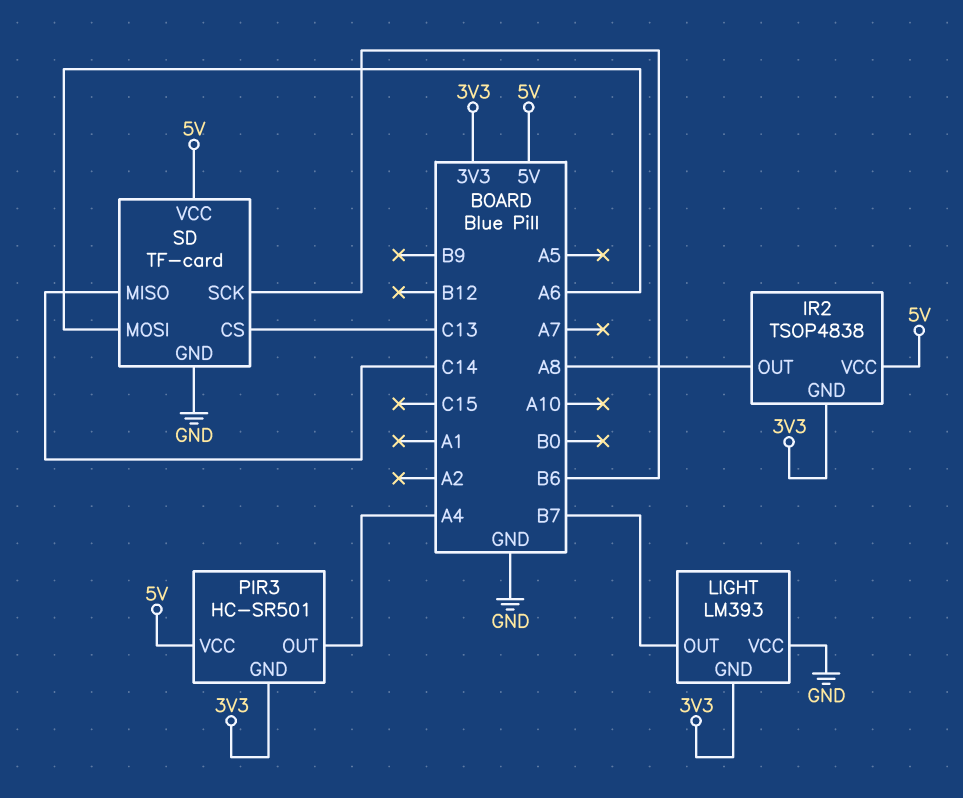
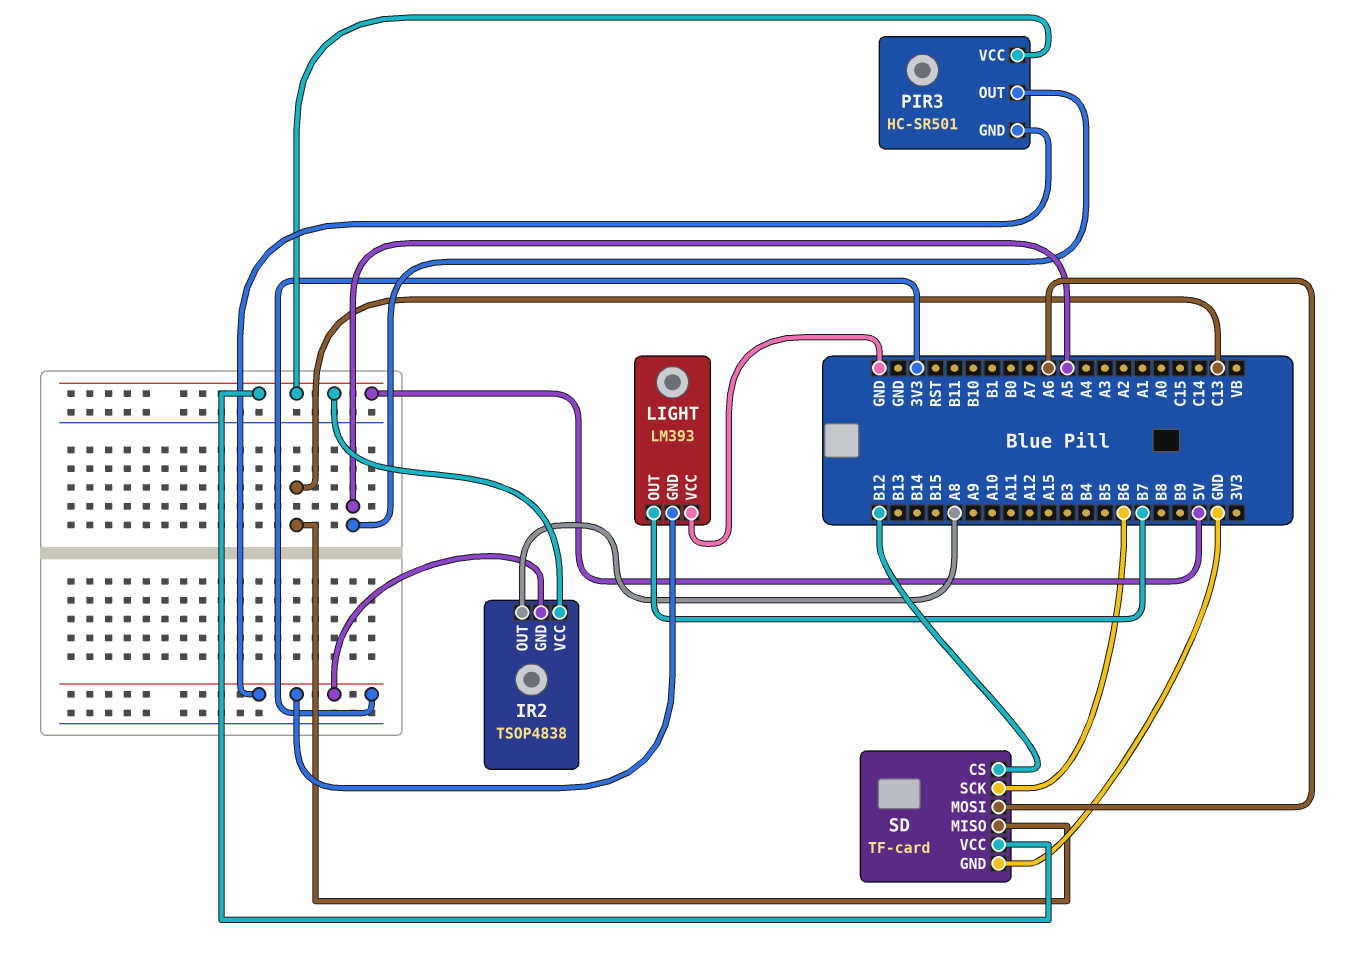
PIR3 pin OUT: A4 -> A5
SD pin CS: C13 -> B12
SD pin MISO: C14 -> C13

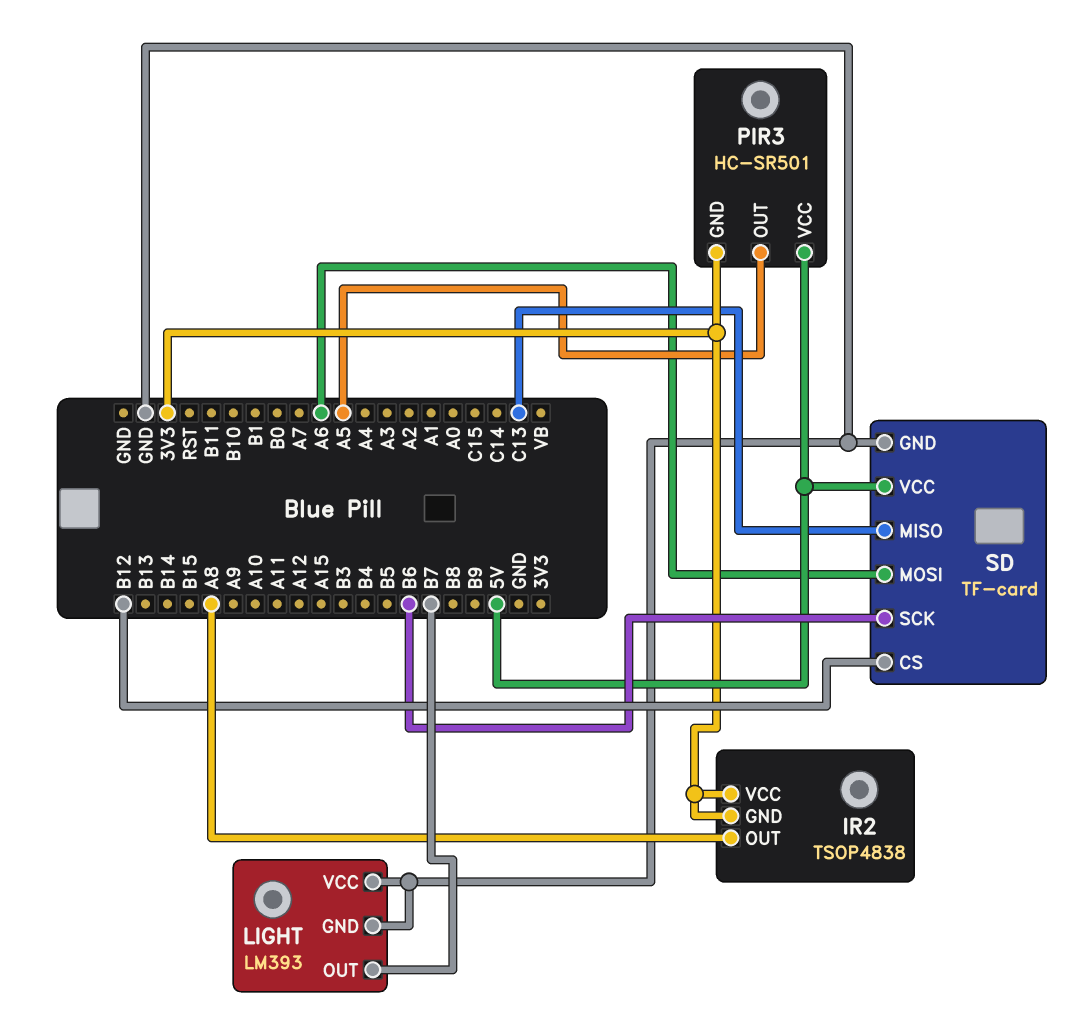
IR2 pin VCC: 5V -> 3V3
LIGHT pin GND: 3V3 -> GND

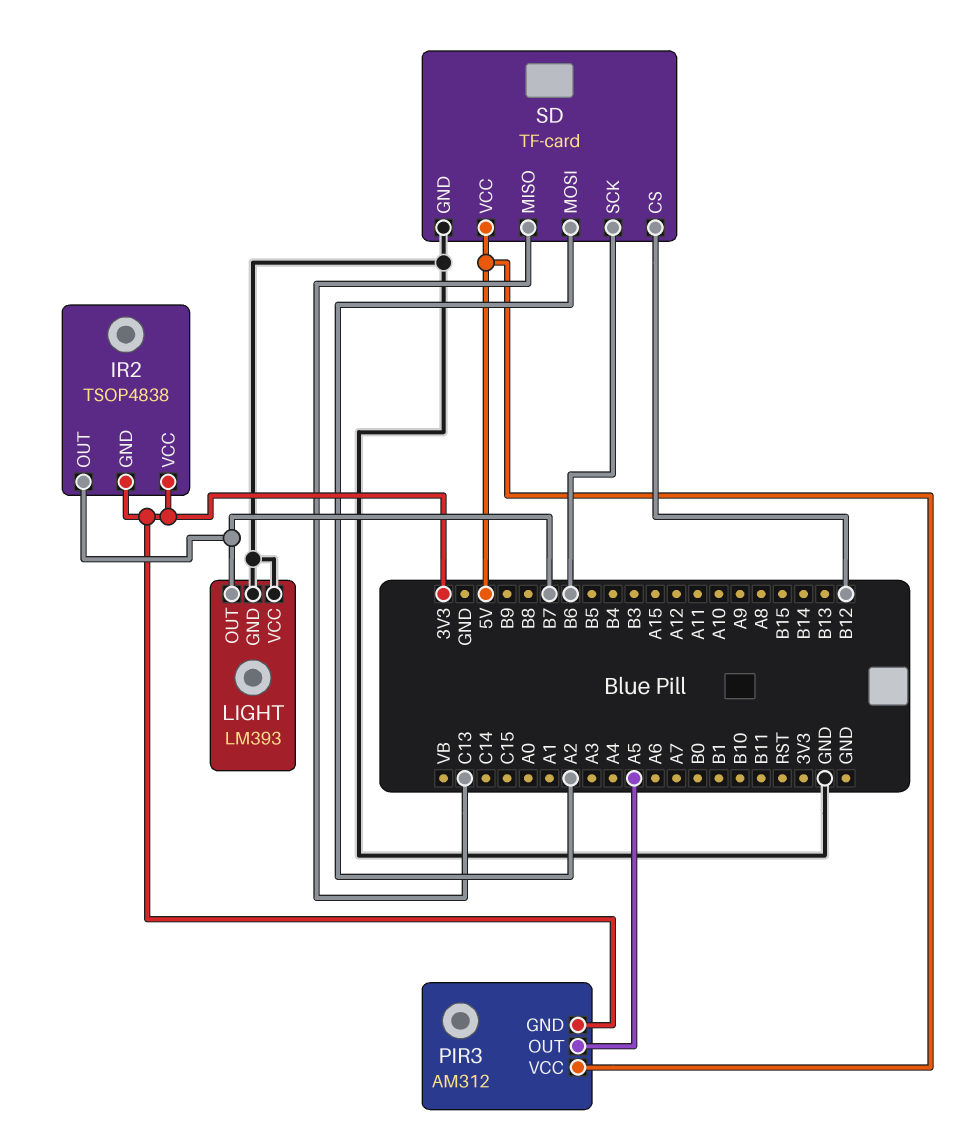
IR2 pin OUT: A8 -> B7
PIR3: HC-SR501 -> AM312
SD pin MOSI: A6 -> A2

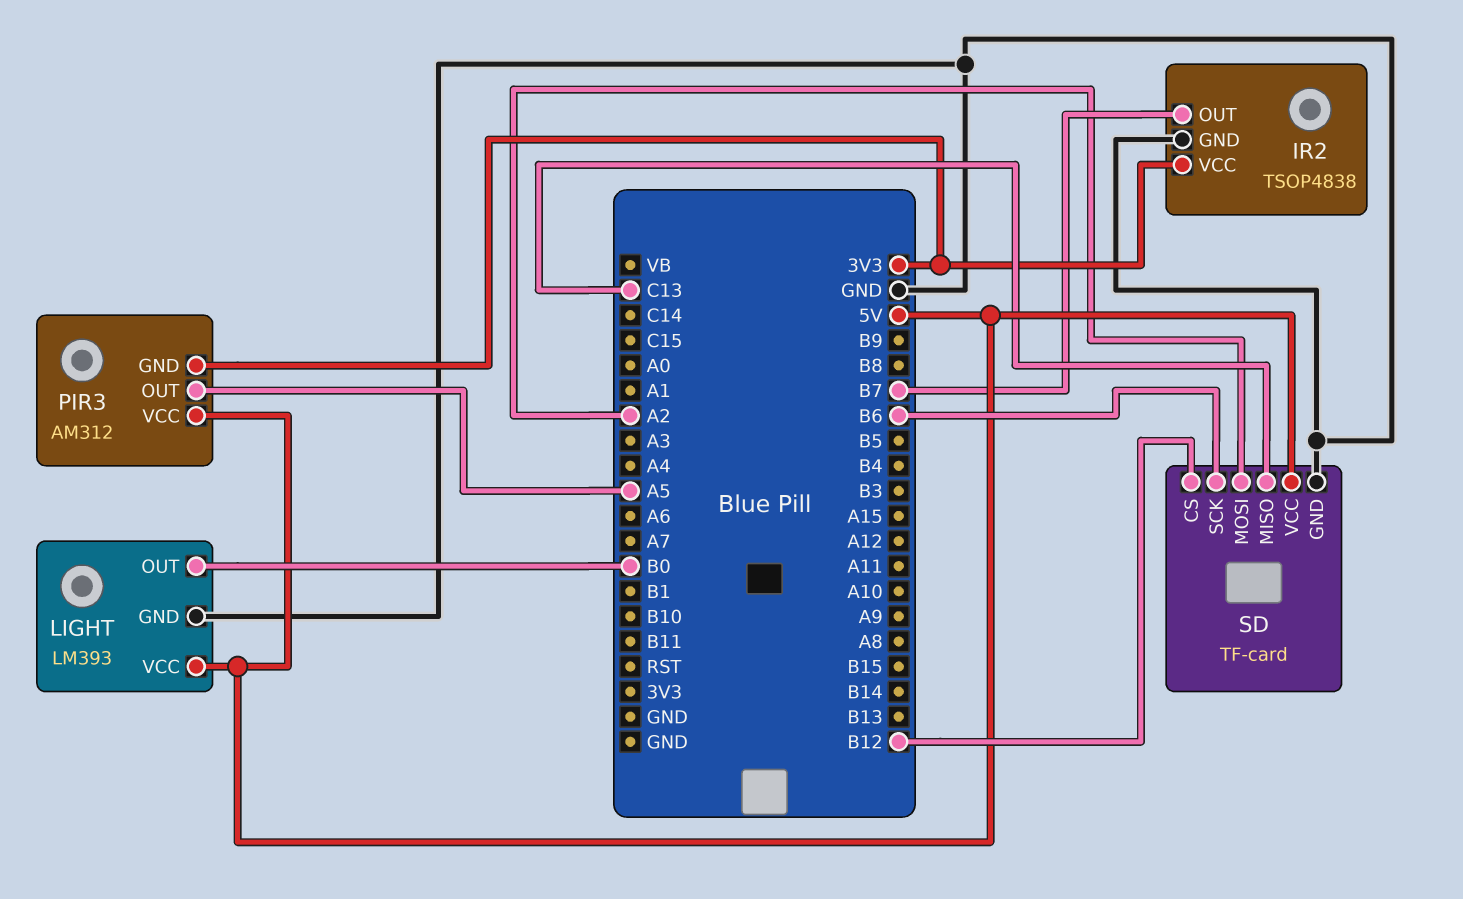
IR2 pin GND: 3V3 -> GND
LIGHT pin OUT: B7 -> B0
LIGHT pin VCC: GND -> 5V

